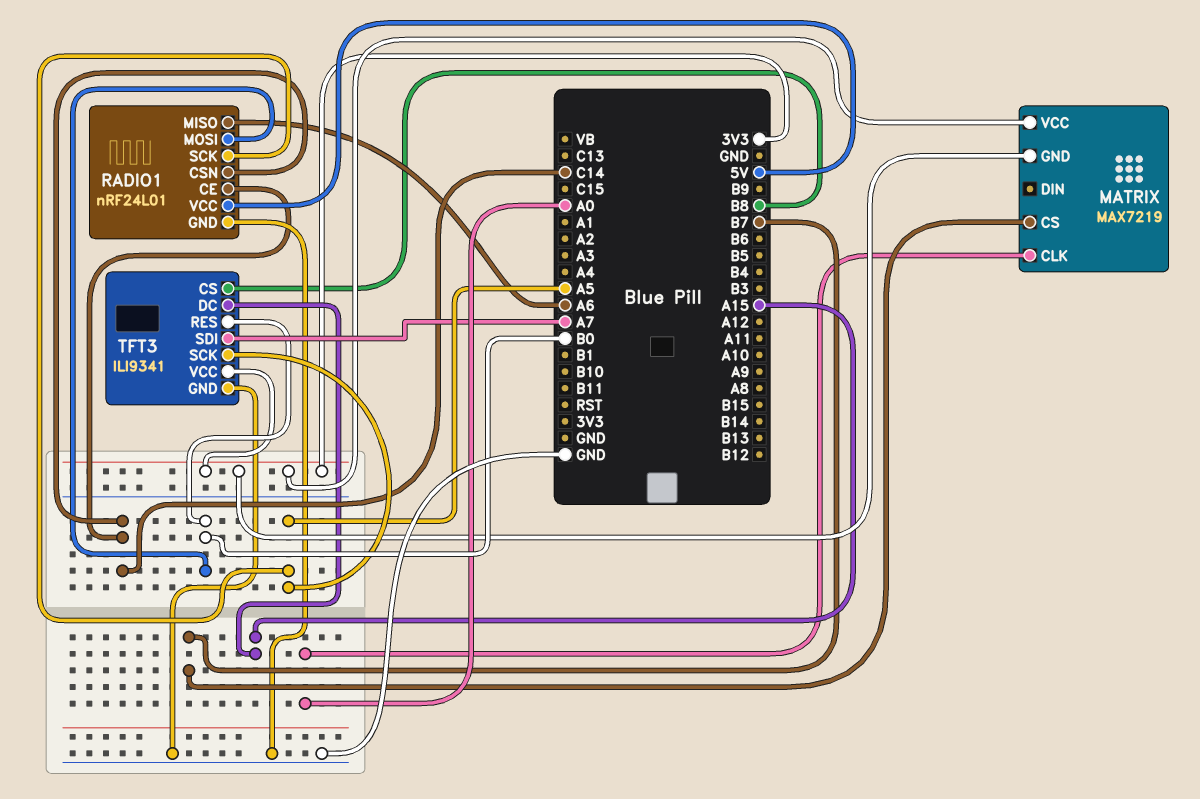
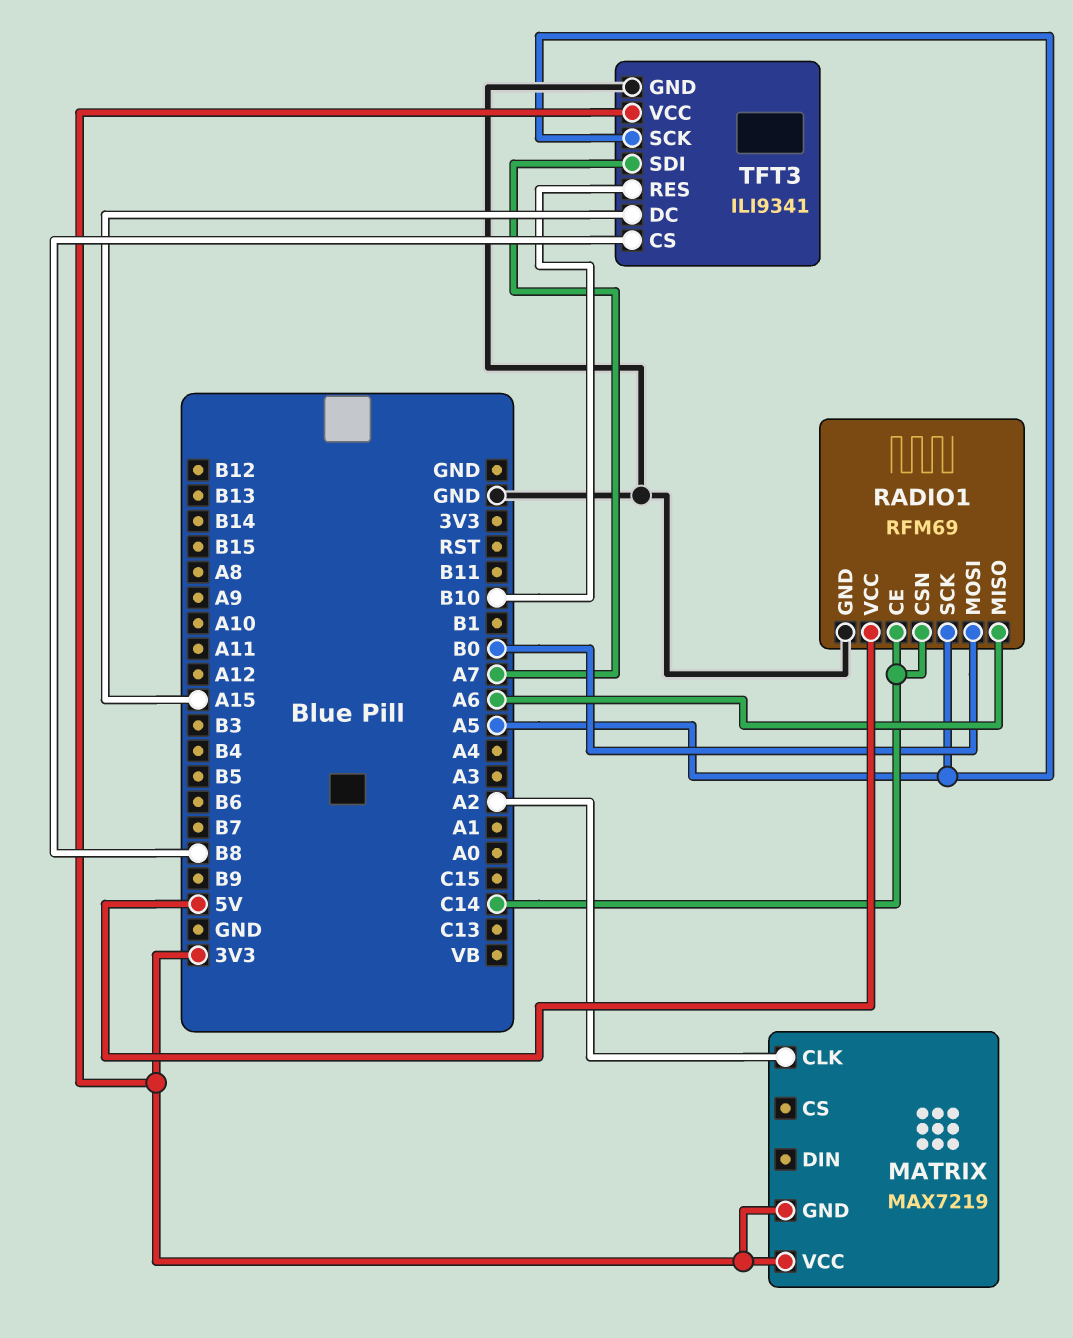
MATRIX pin CLK: A0 -> A2
MATRIX pin CS: B7 -> none
RADIO1: nRF24L01 -> RFM69
TFT3 pin RES: B0 -> B10

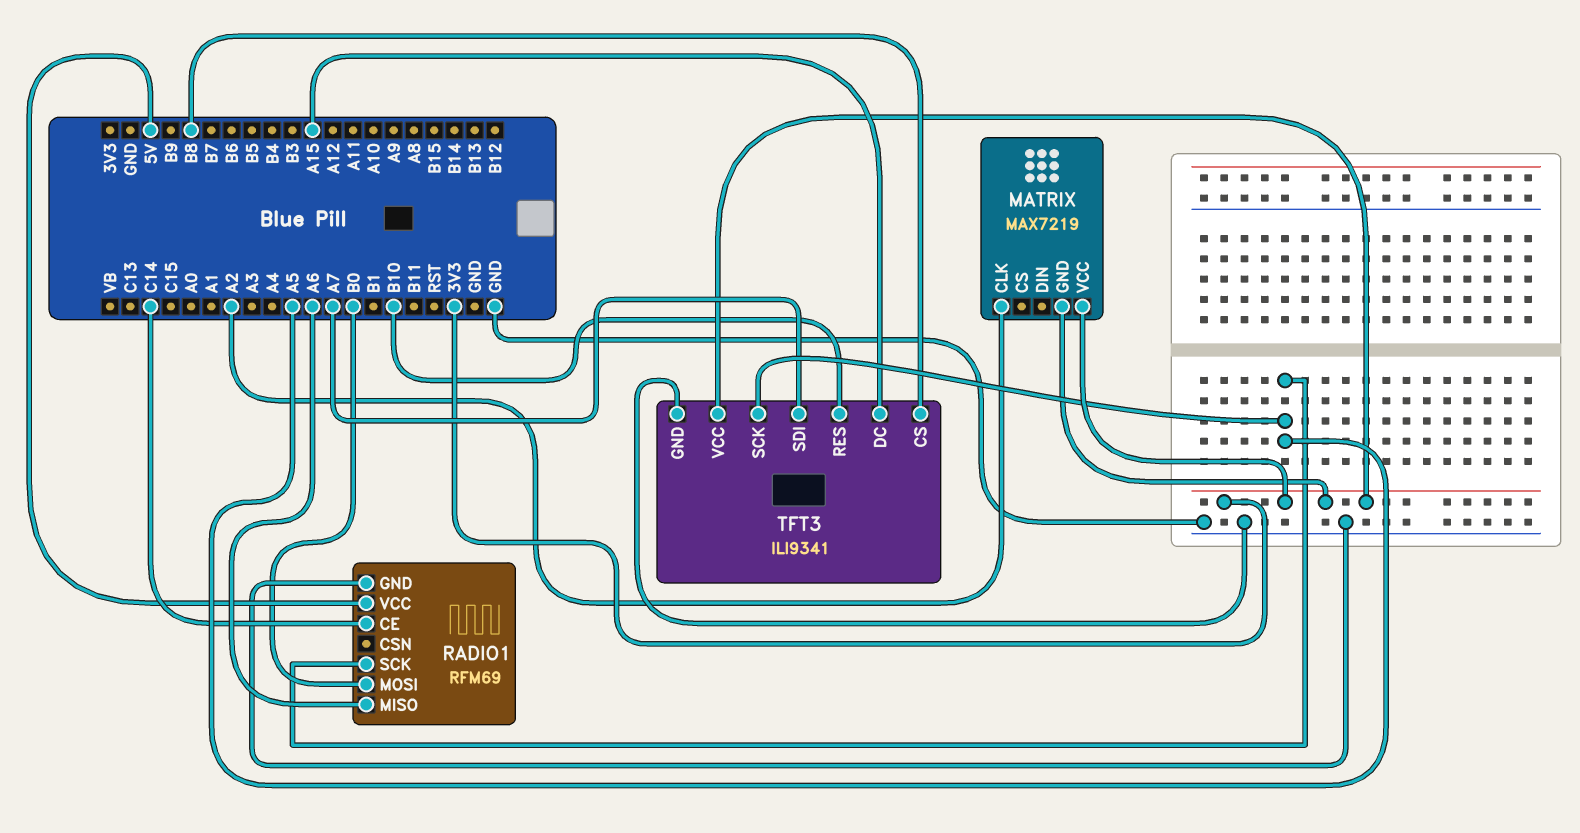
RADIO1 pin CSN: C14 -> none

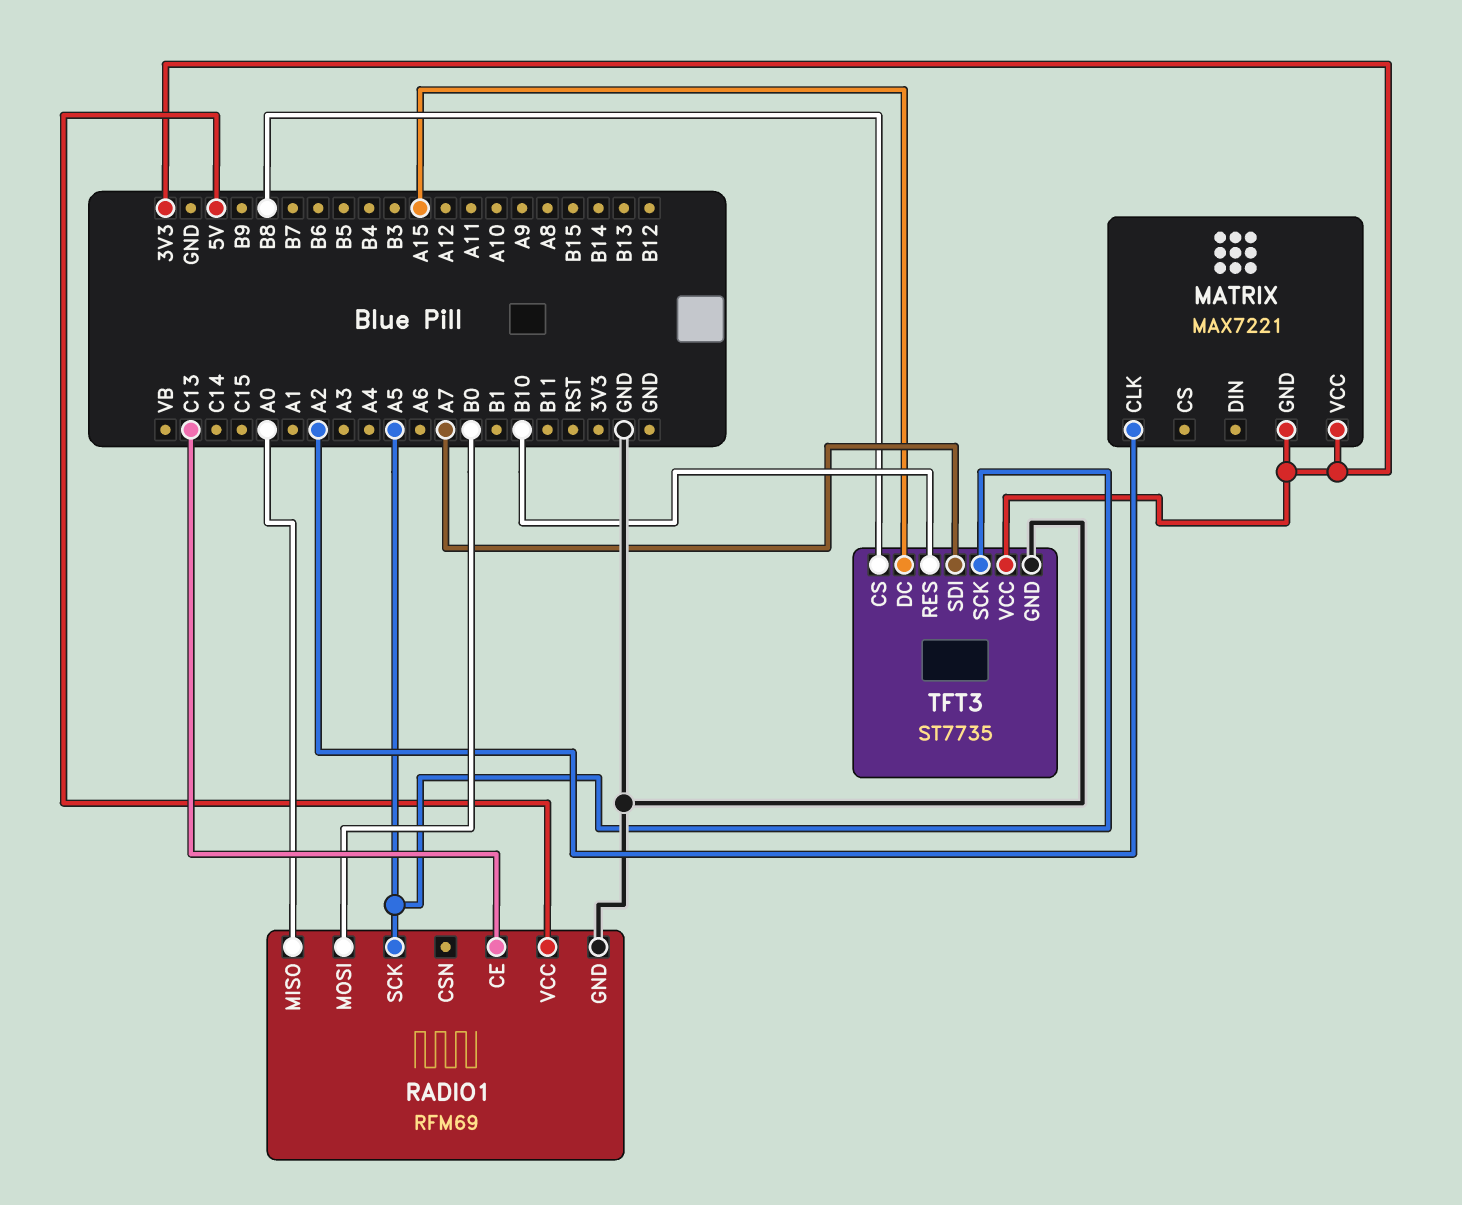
MATRIX: MAX7219 -> MAX7221
RADIO1 pin CE: C14 -> C13
RADIO1 pin MISO: A6 -> A0
TFT3: ILI9341 -> ST7735

